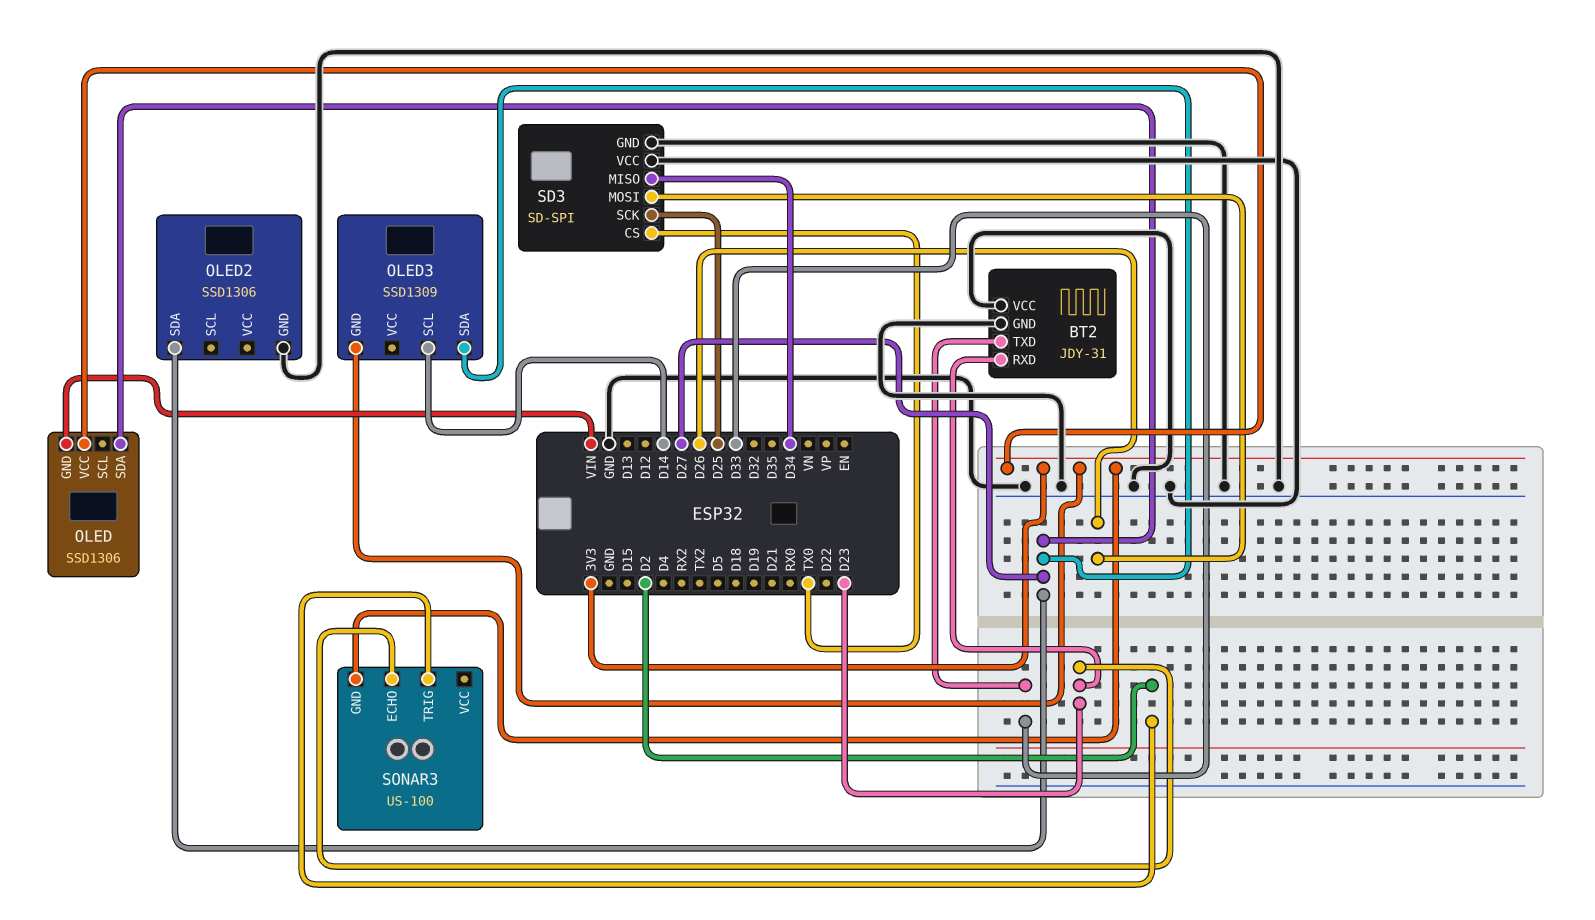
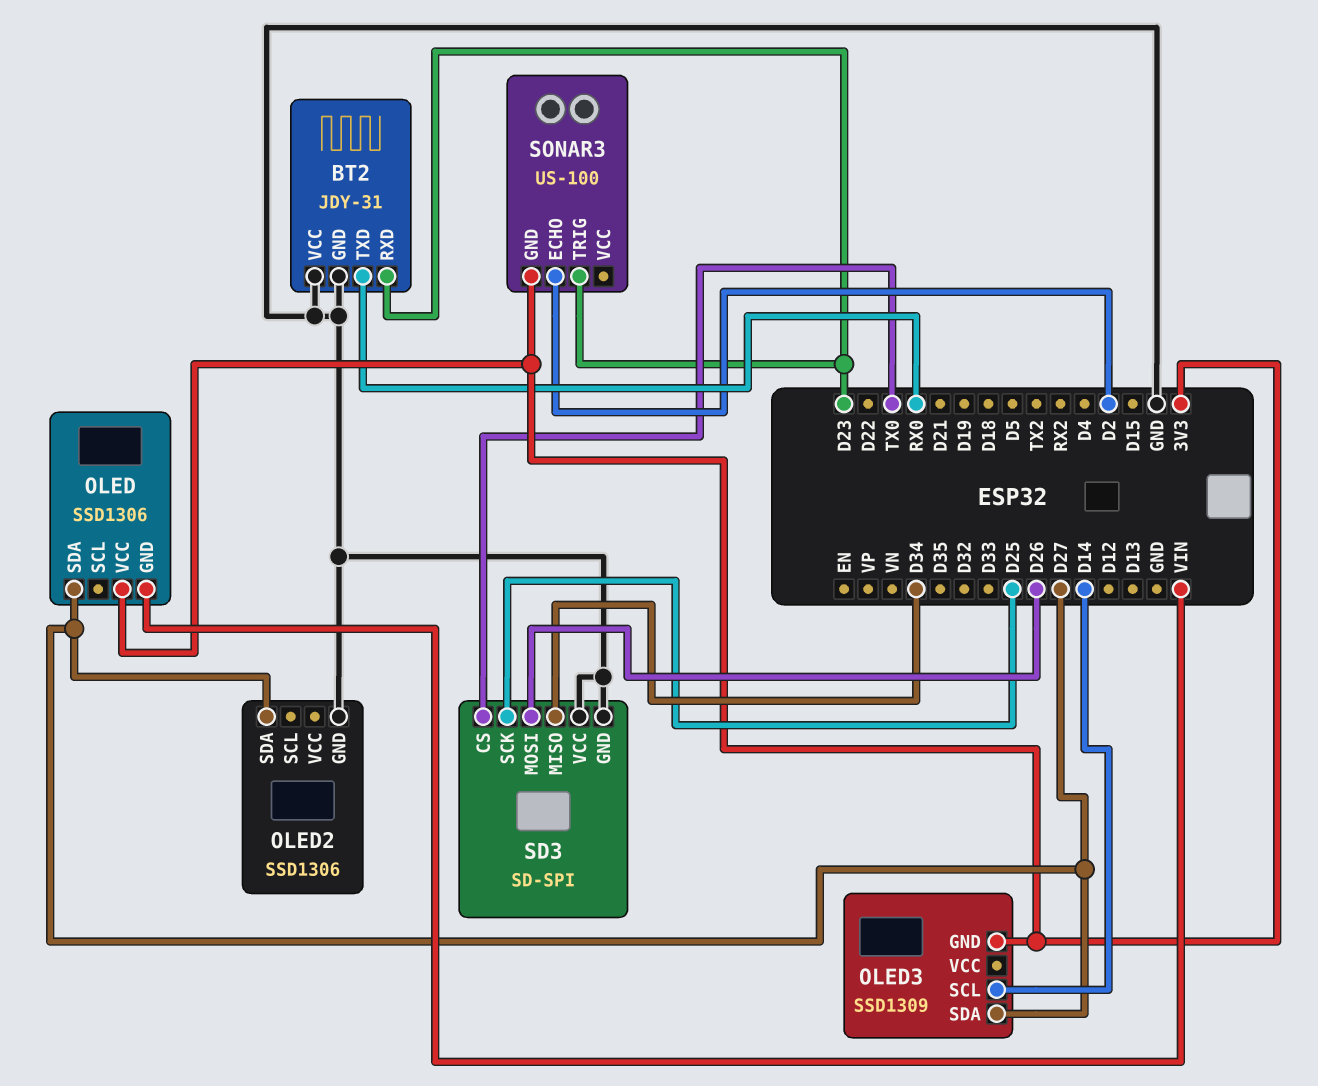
BT2 pin TXD: D33 -> RX0
SONAR3 pin ECHO: D23 -> D2
SONAR3 pin TRIG: D2 -> D23

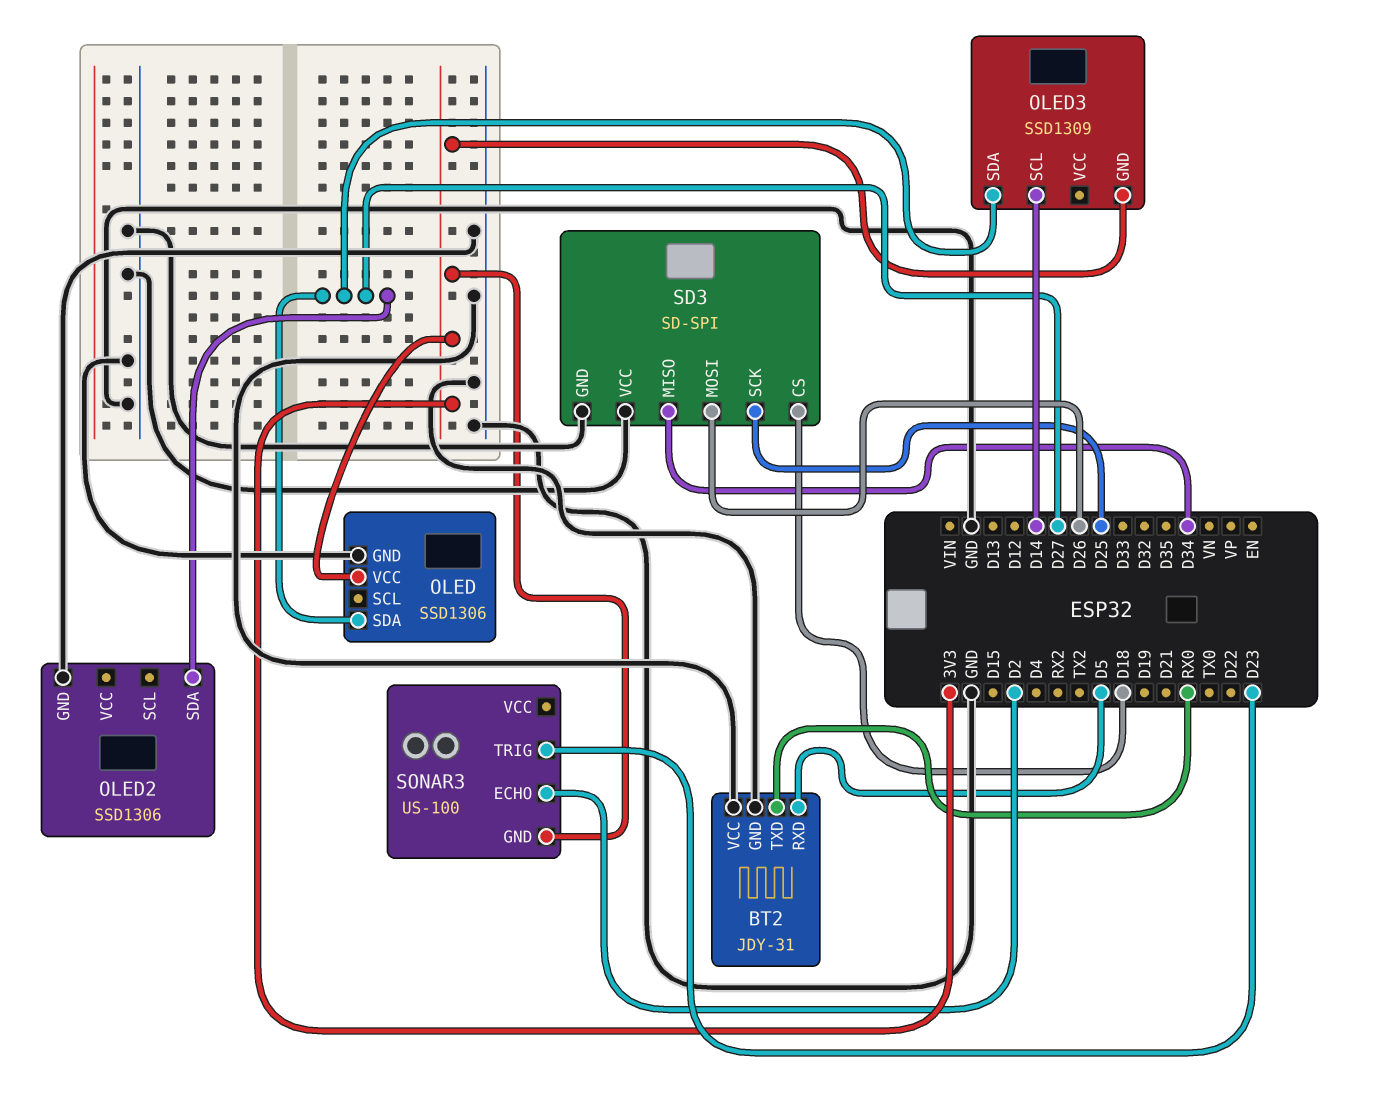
BT2 pin RXD: D23 -> D5
OLED pin GND: VIN -> GND
SD3 pin CS: TX0 -> D18

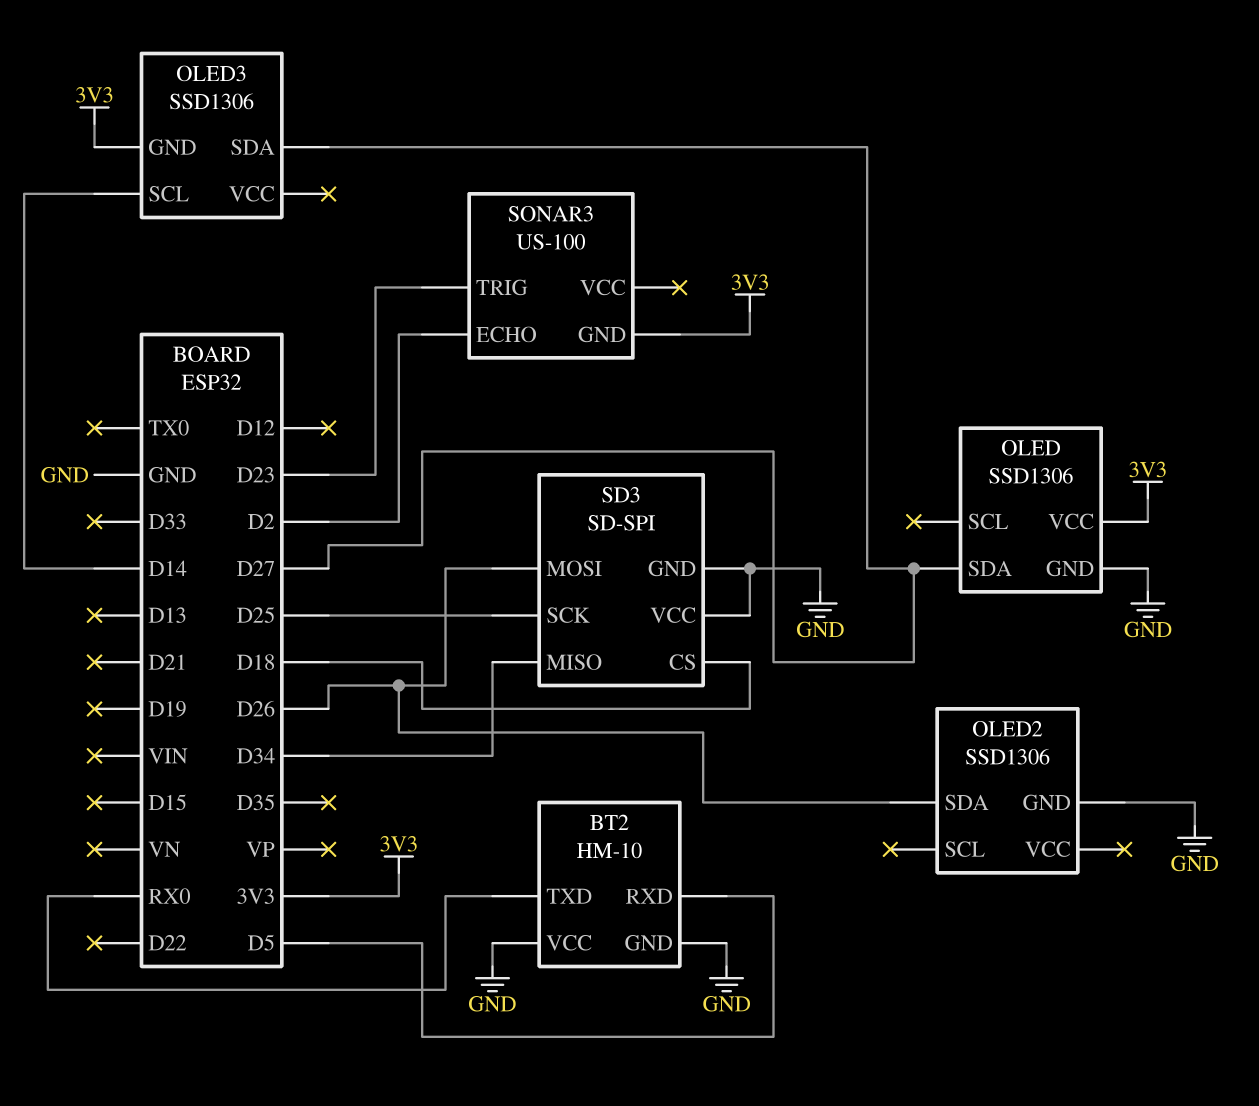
BT2: JDY-31 -> HM-10
OLED2 pin SDA: D27 -> D26
OLED3: SSD1309 -> SSD1306

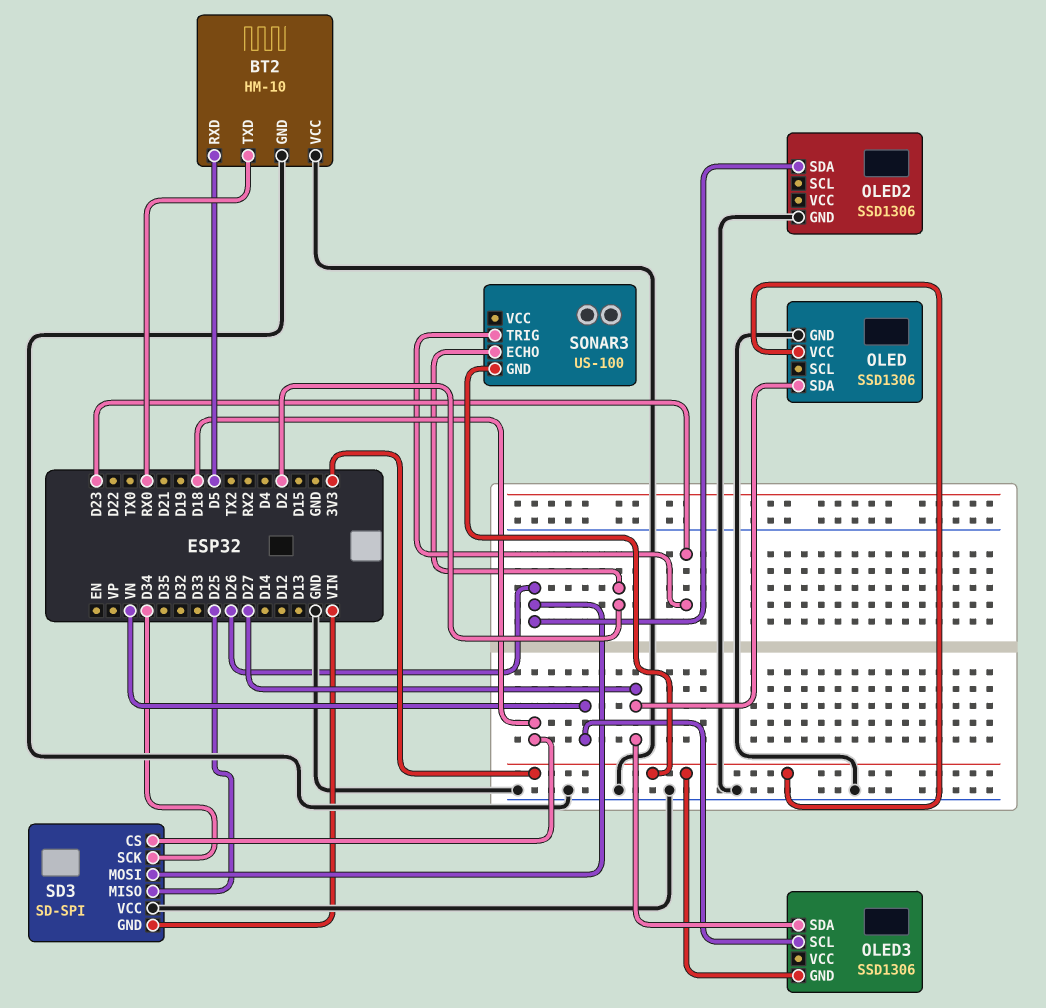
OLED3 pin SCL: D14 -> VN
SD3 pin GND: GND -> VIN
SD3 pin MISO: D34 -> D25
SD3 pin SCK: D25 -> D34

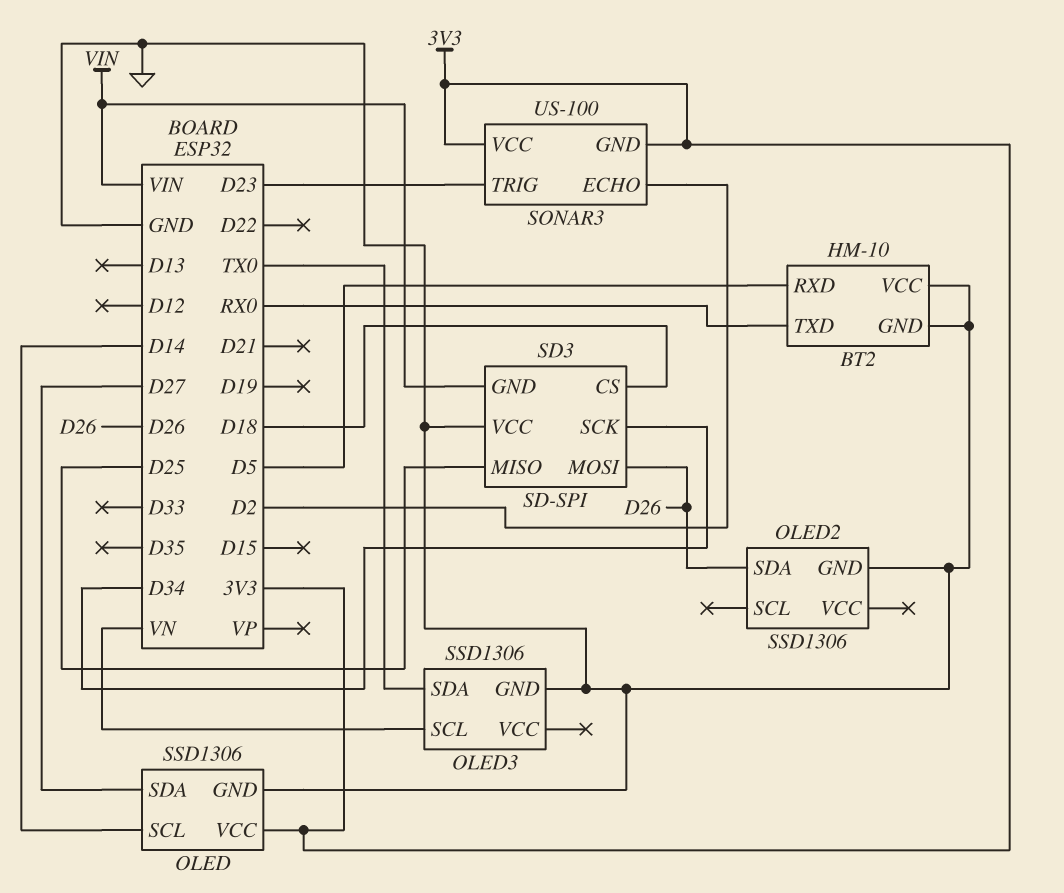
OLED pin SCL: none -> D14
OLED3 pin GND: 3V3 -> GND
OLED3 pin SDA: D27 -> TX0
SONAR3 pin VCC: none -> 3V3

